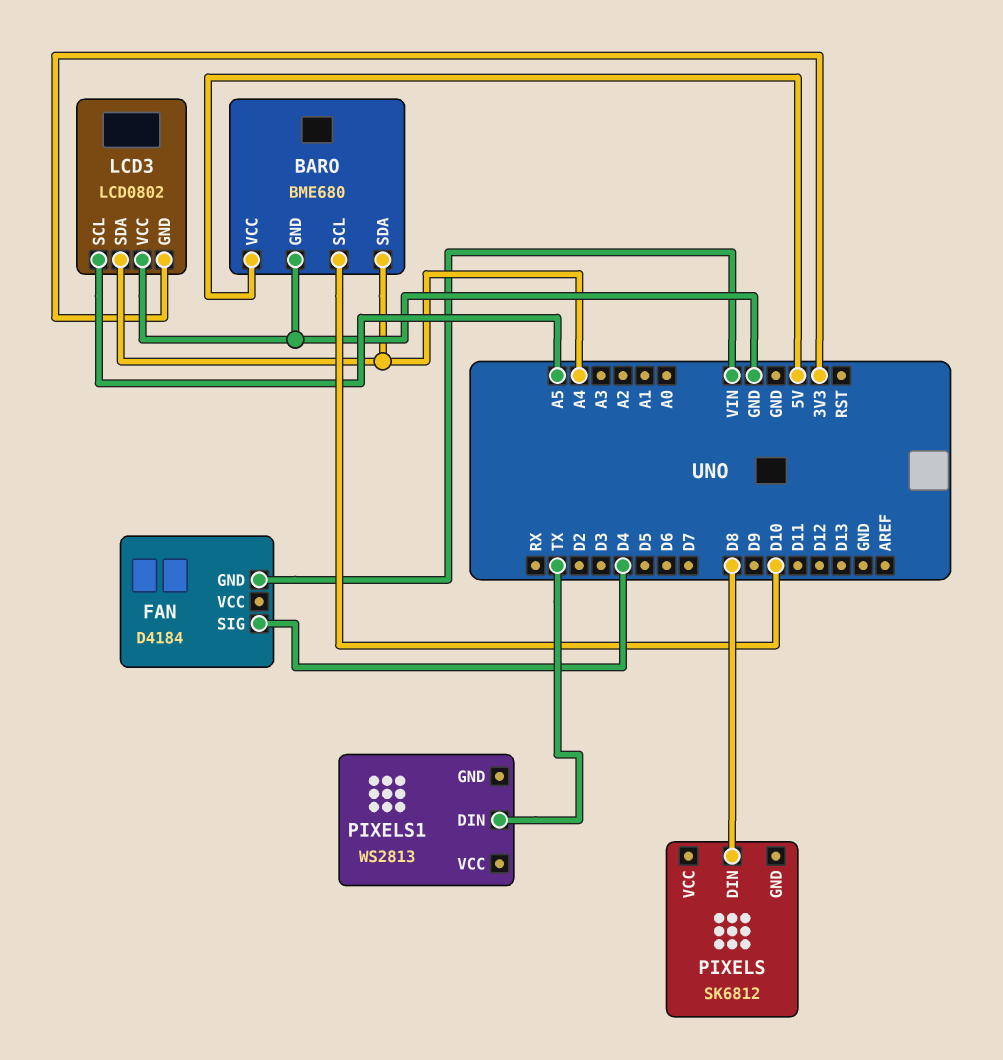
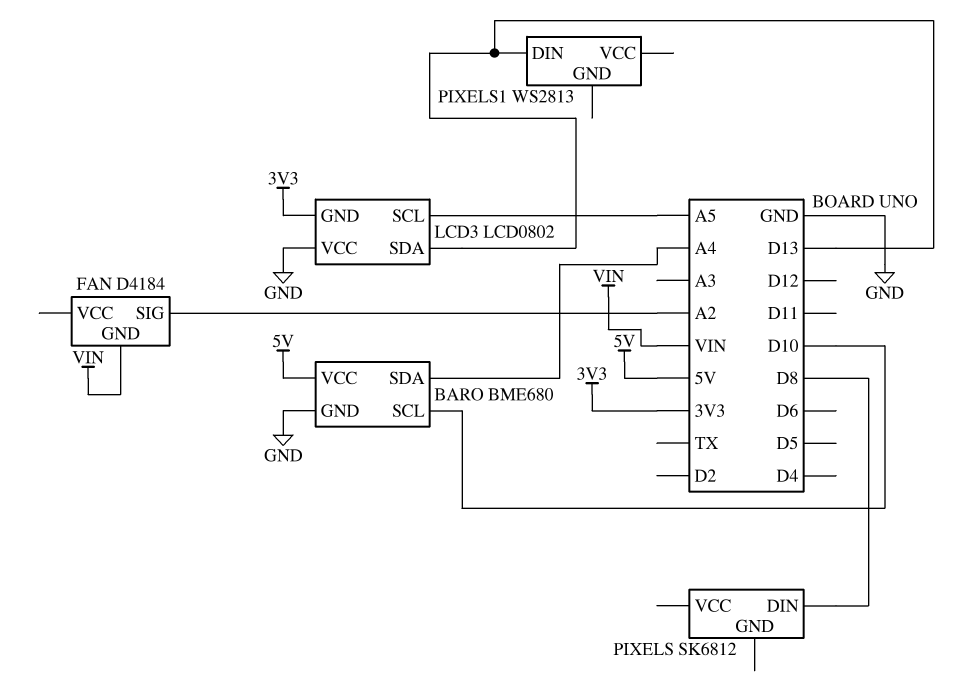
FAN pin SIG: D4 -> A2
LCD3 pin SDA: A4 -> D13
PIXELS1 pin DIN: TX -> D13

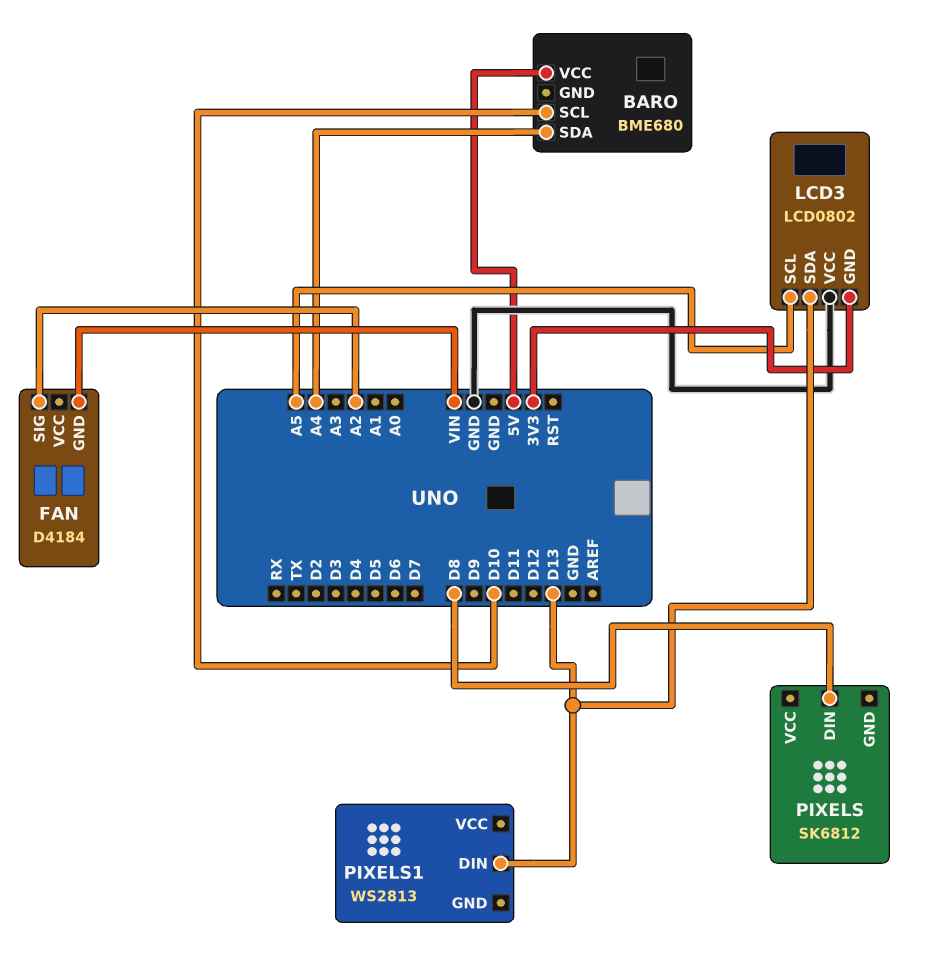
BARO pin GND: GND -> none

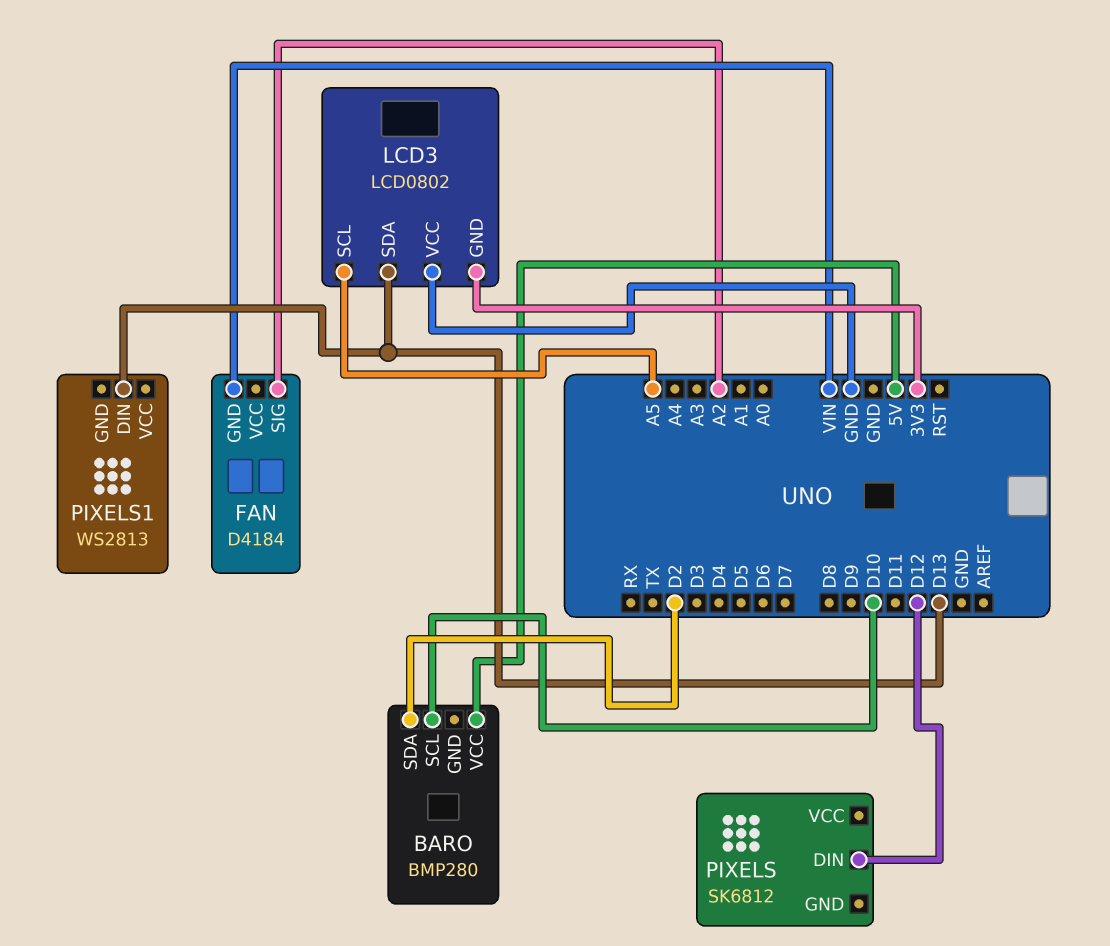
BARO: BME680 -> BMP280
BARO pin SDA: A4 -> D2
PIXELS pin DIN: D8 -> D12

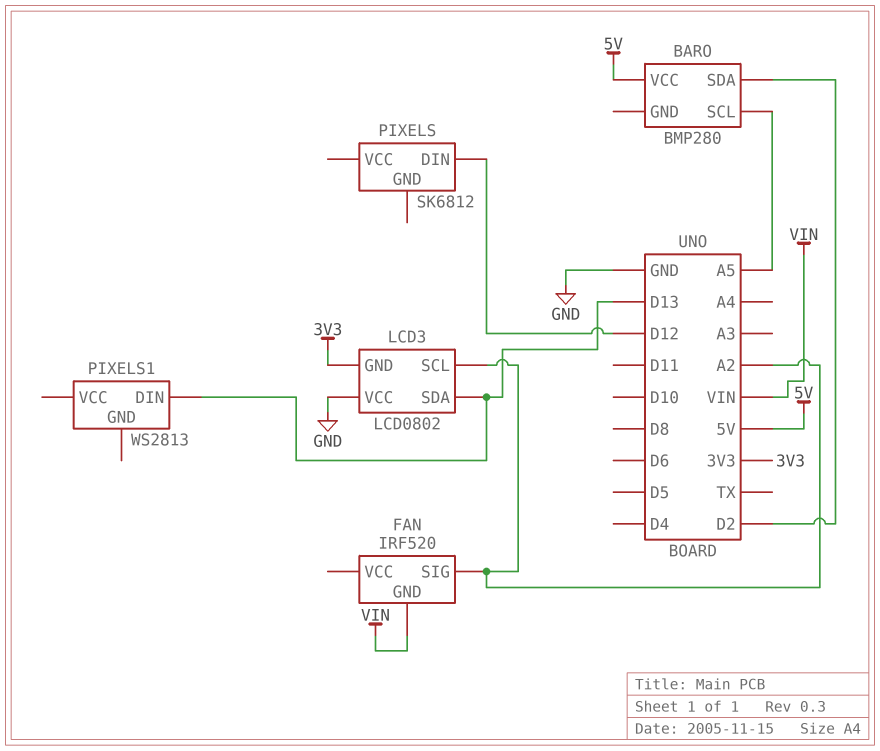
BARO pin SCL: D10 -> A5
FAN: D4184 -> IRF520
LCD3 pin SCL: A5 -> A2

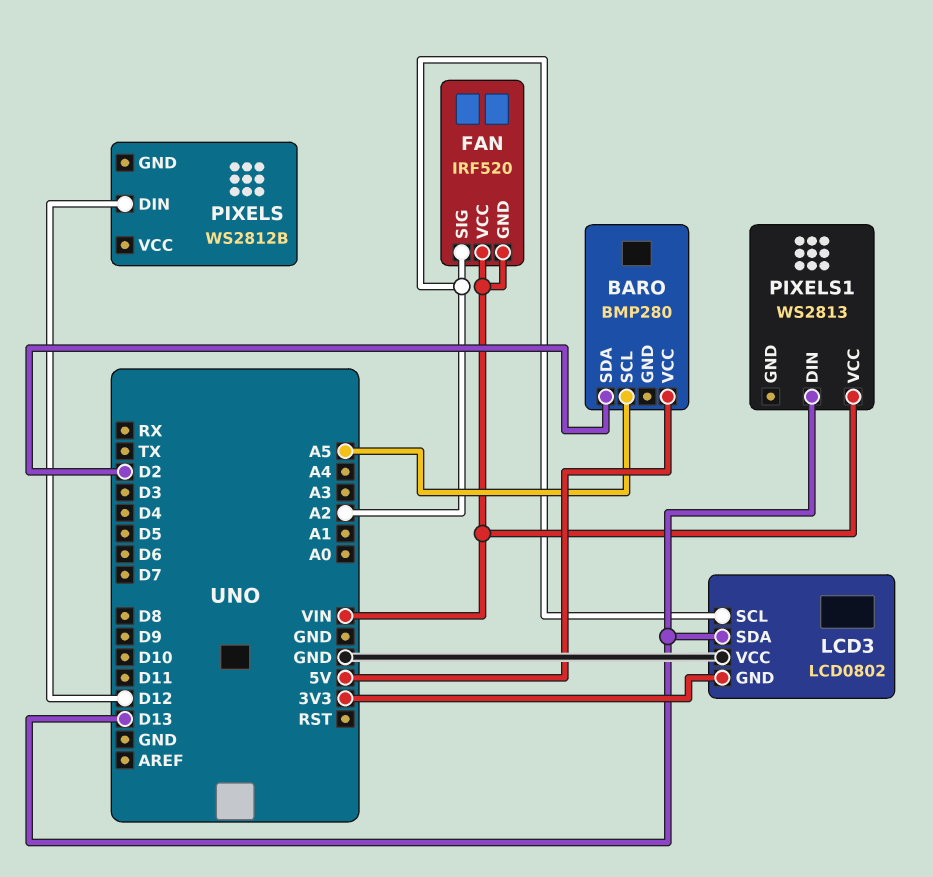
FAN pin VCC: none -> VIN
PIXELS: SK6812 -> WS2812B
PIXELS1 pin VCC: none -> VIN

